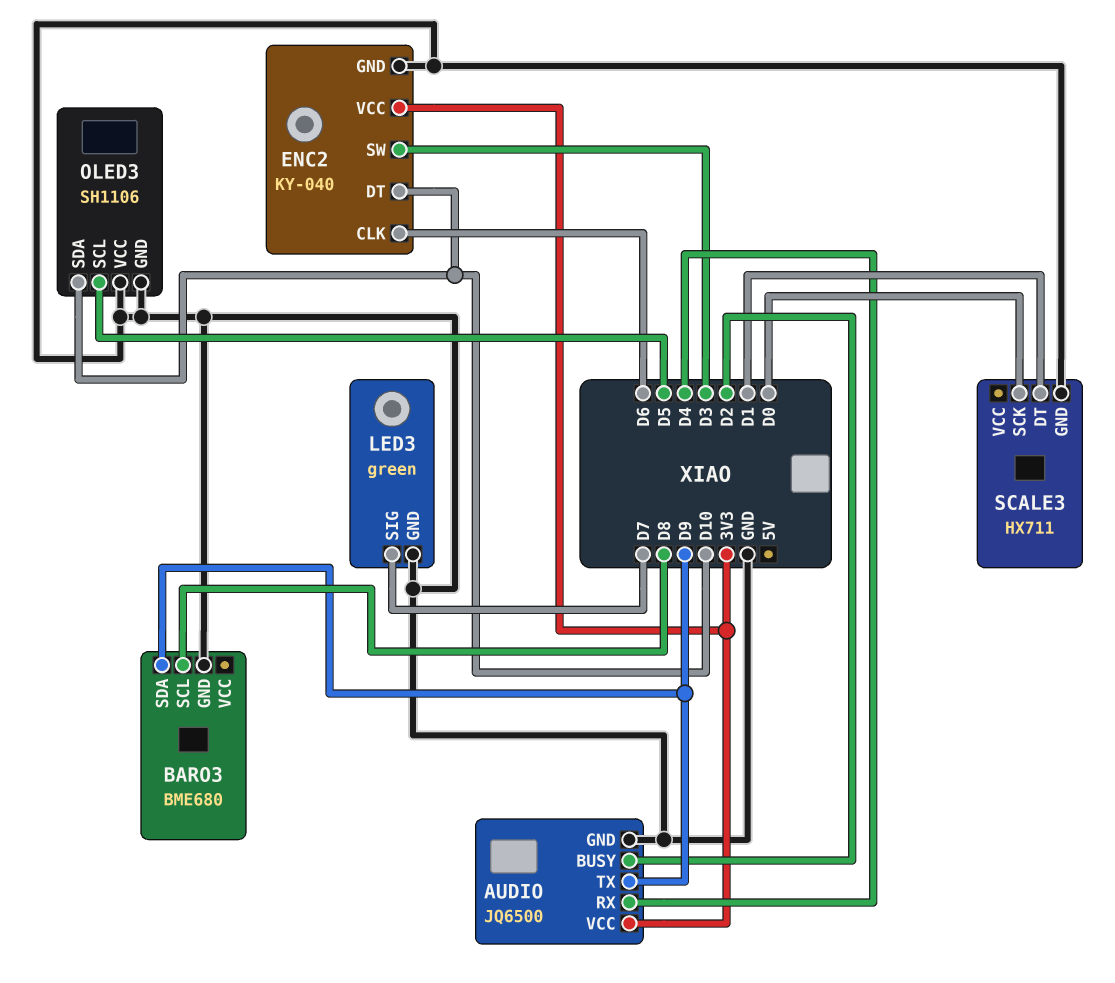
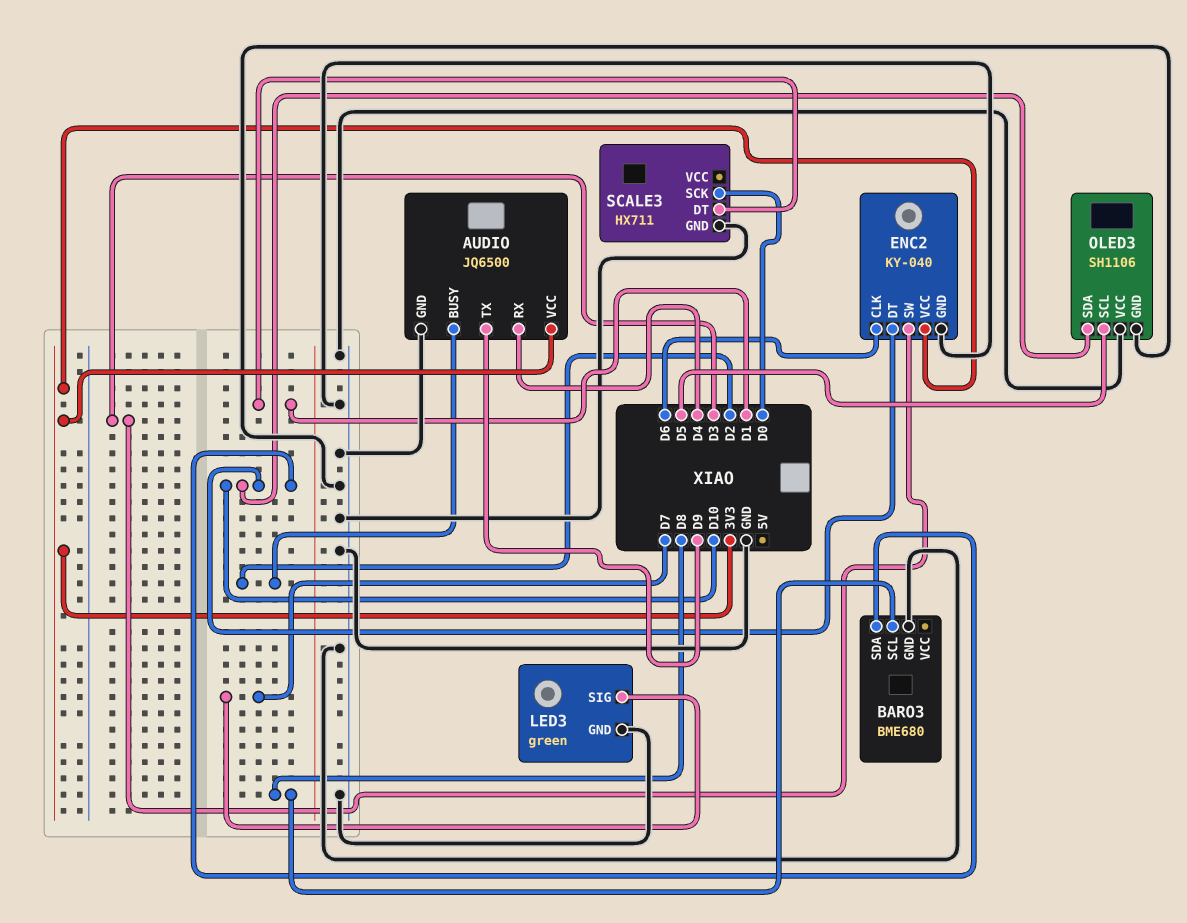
BARO3 pin SDA: D9 -> D10

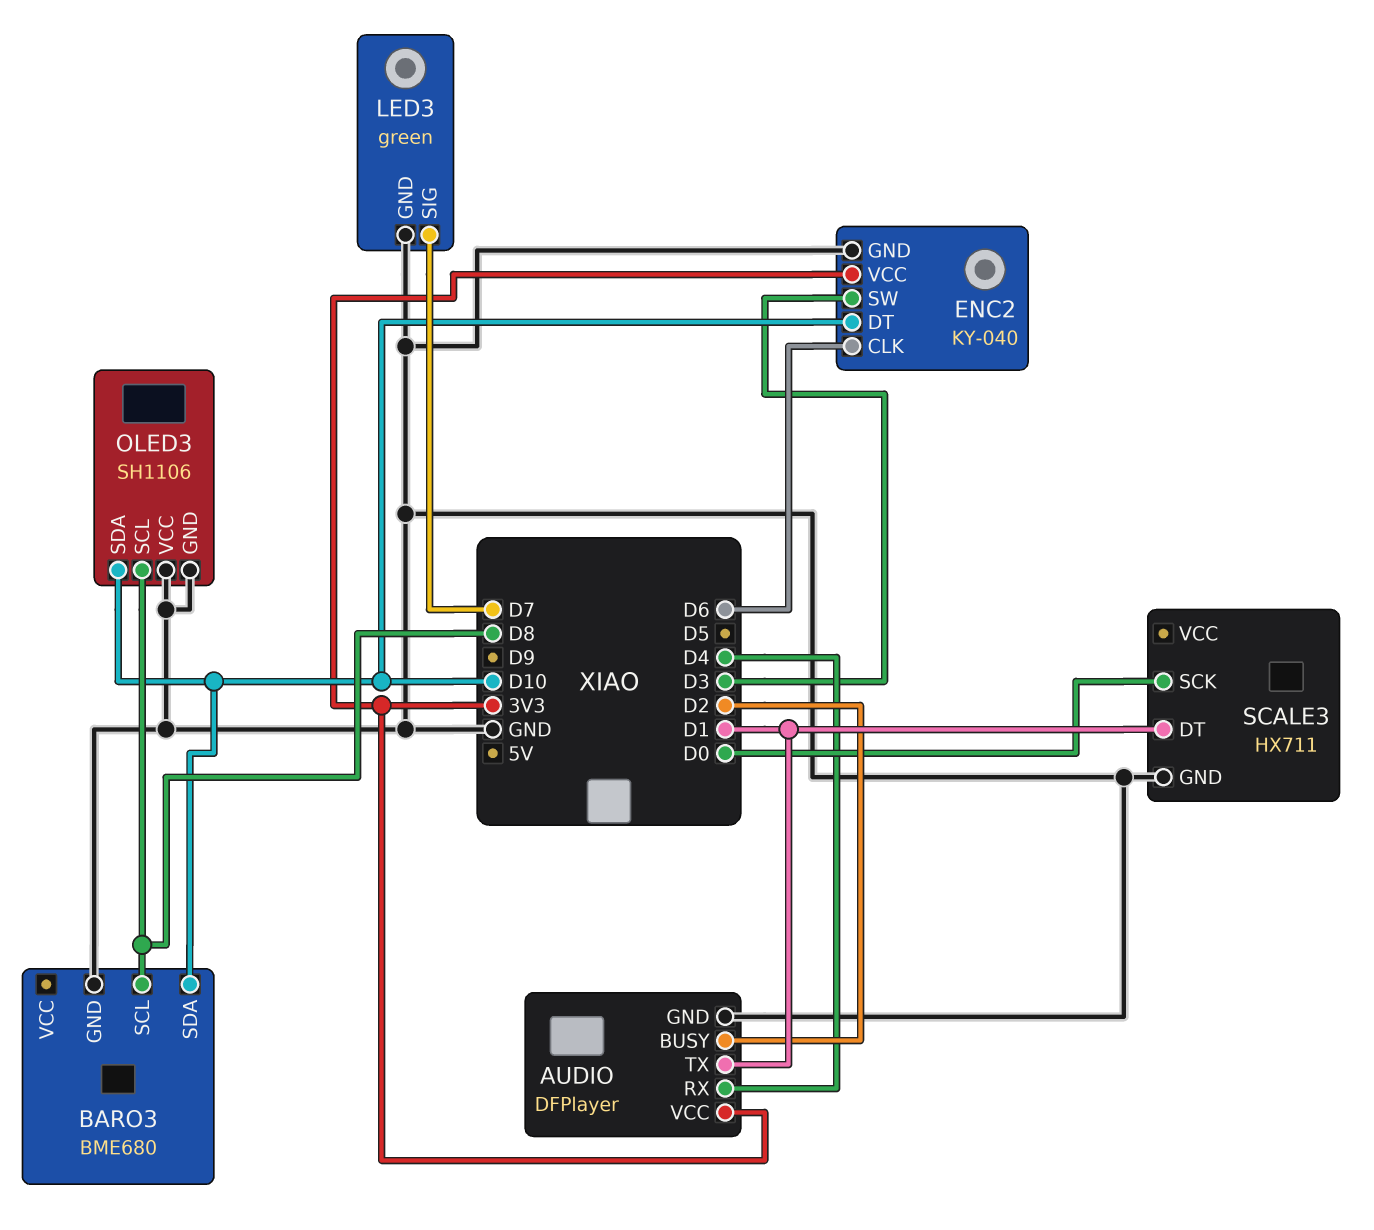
AUDIO: JQ6500 -> DFPlayer
AUDIO pin TX: D9 -> D1
OLED3 pin SCL: D5 -> D8

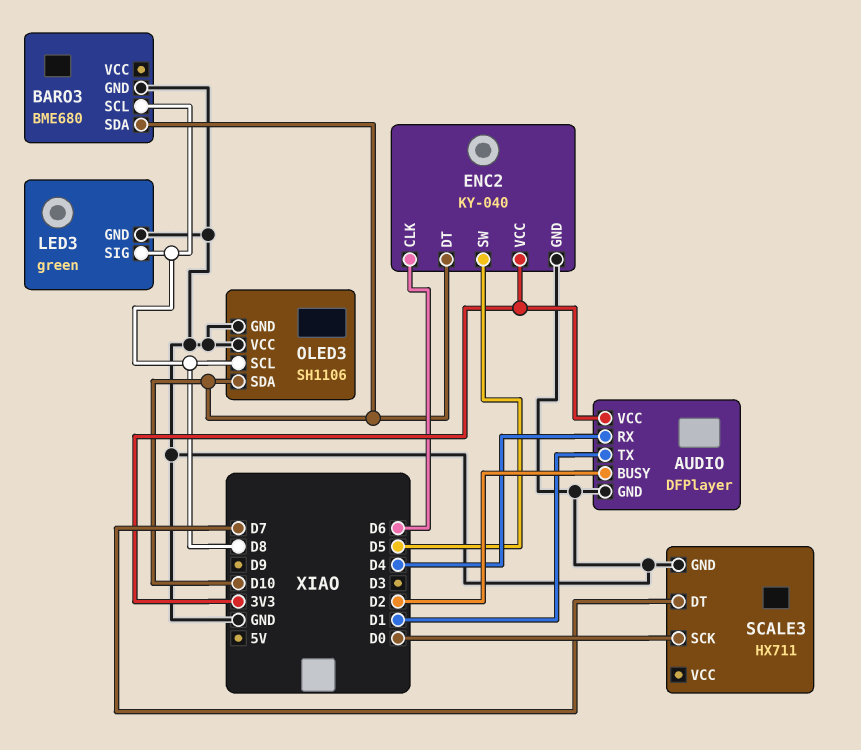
ENC2 pin SW: D3 -> D5
LED3 pin SIG: D7 -> D8
SCALE3 pin DT: D1 -> D7

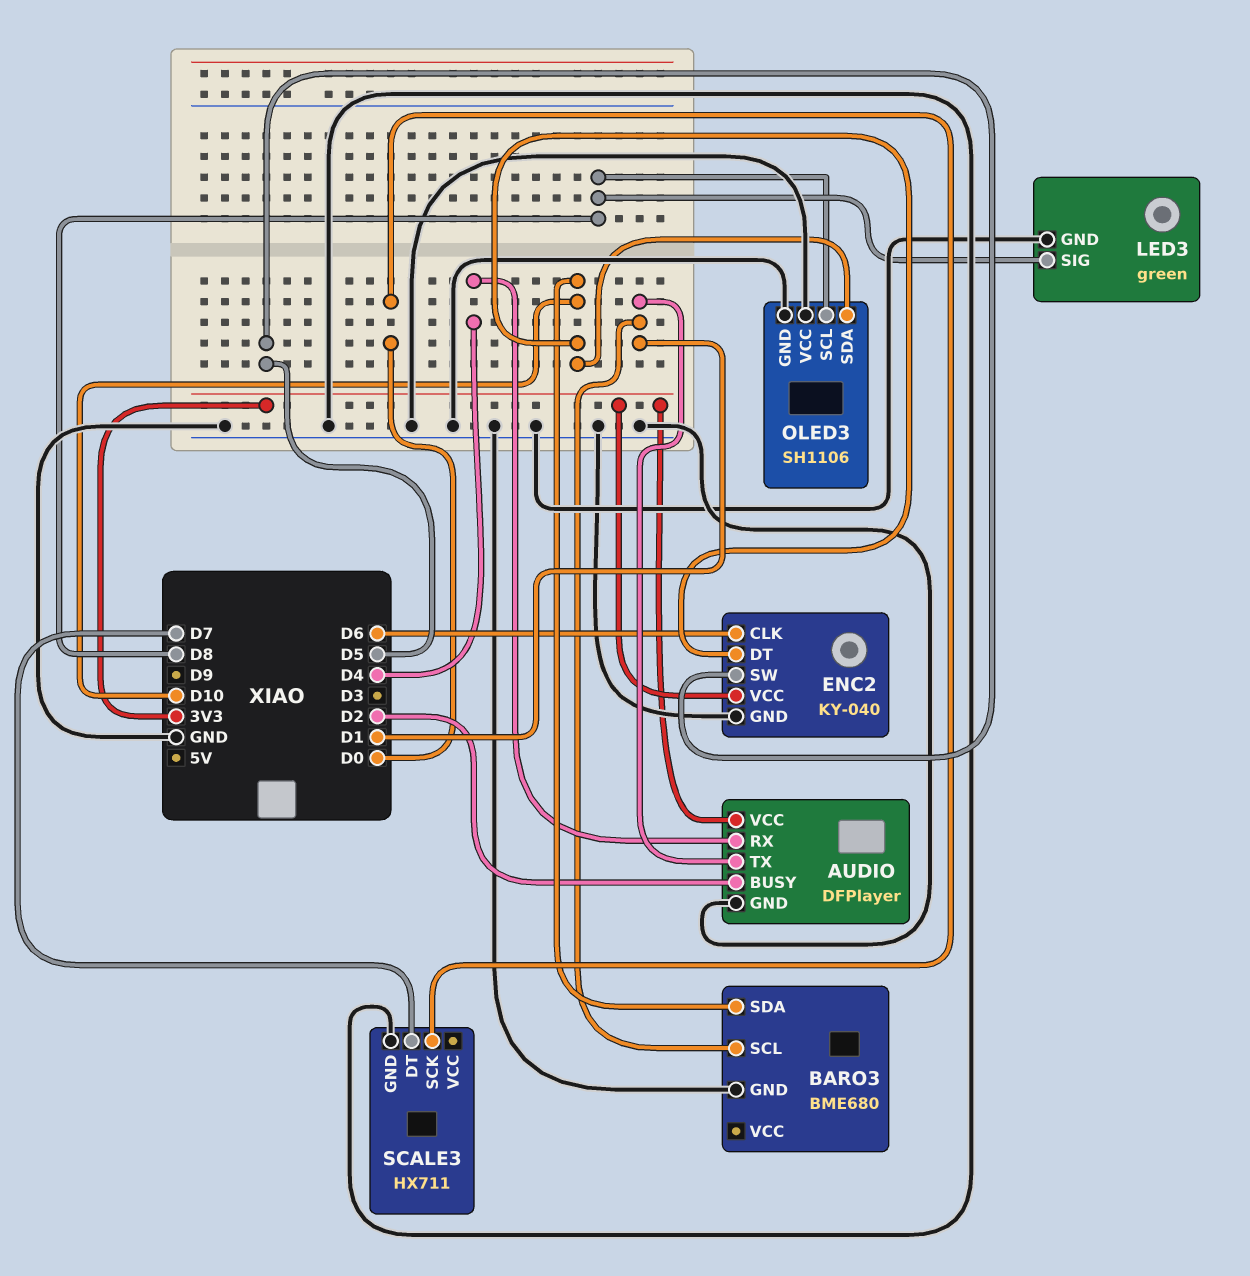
BARO3 pin SCL: D8 -> D1

